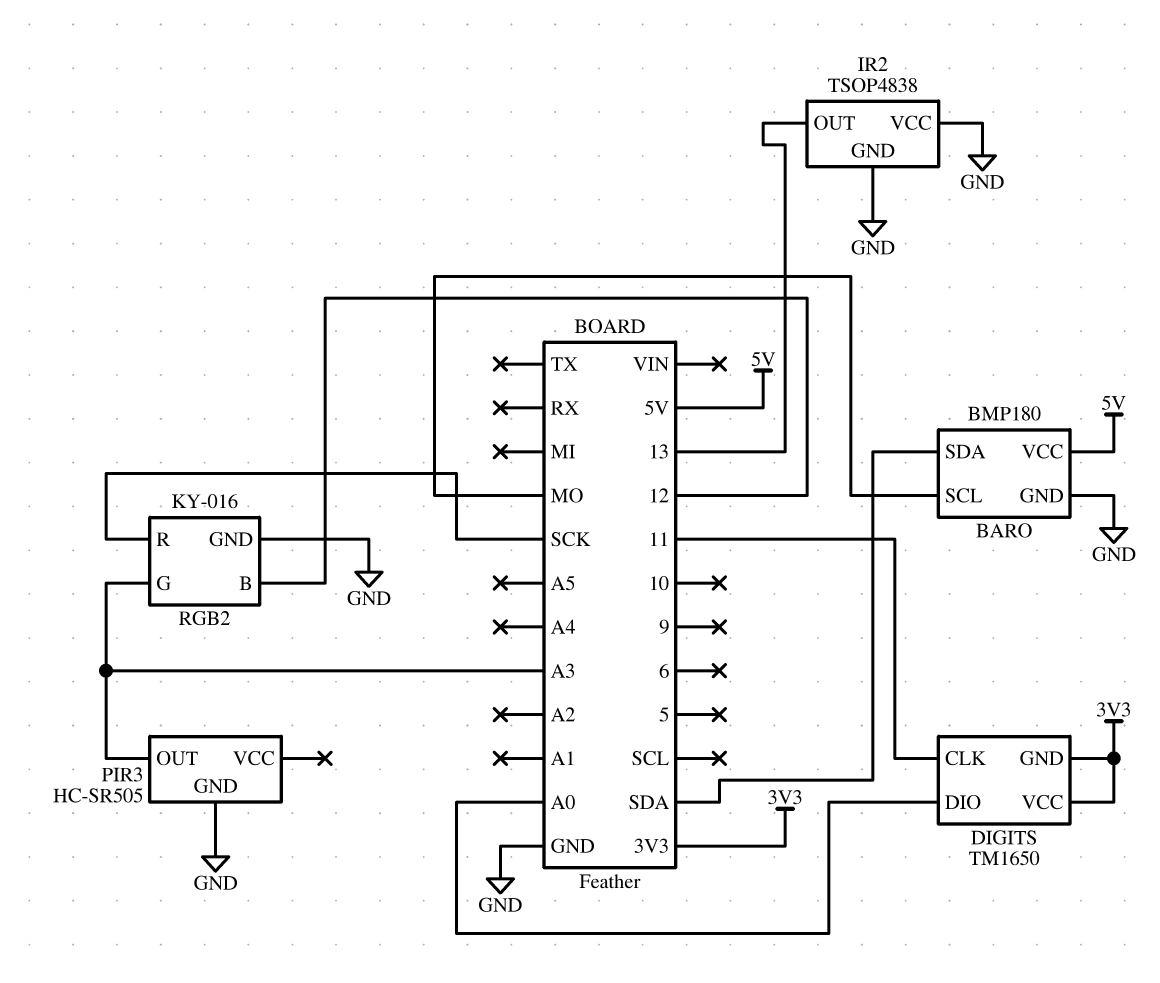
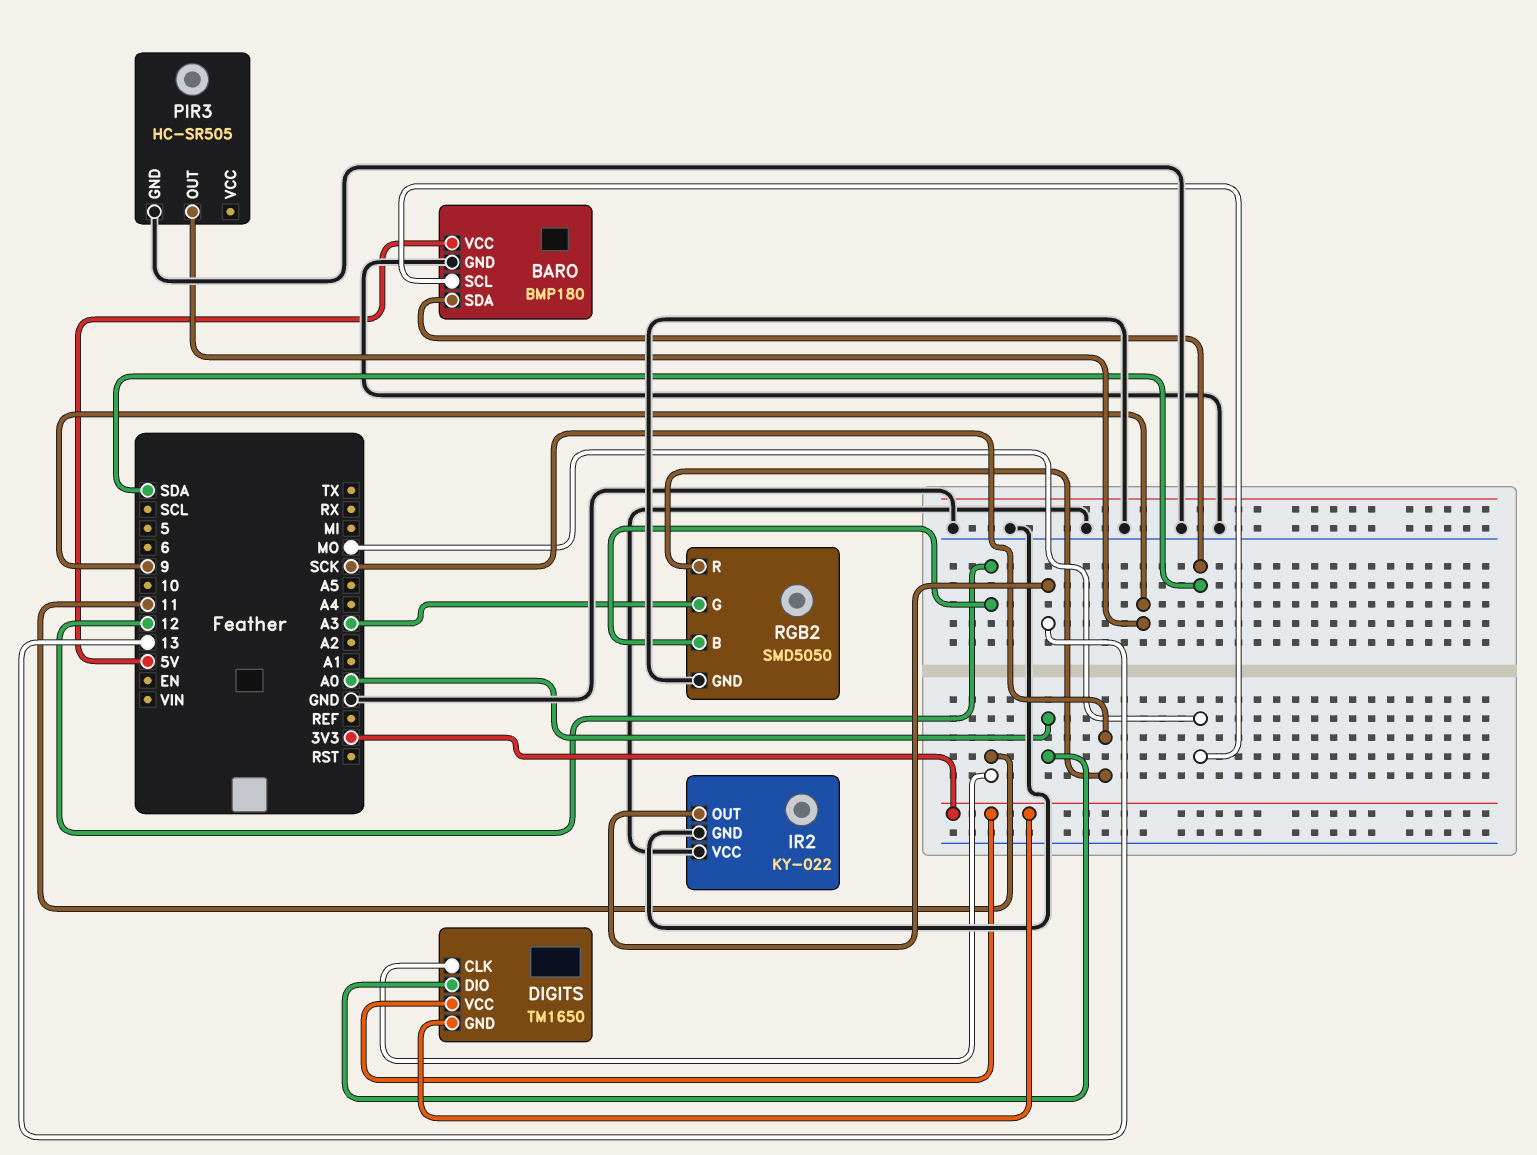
IR2: TSOP4838 -> KY-022
PIR3 pin OUT: A3 -> 9
RGB2: KY-016 -> SMD5050

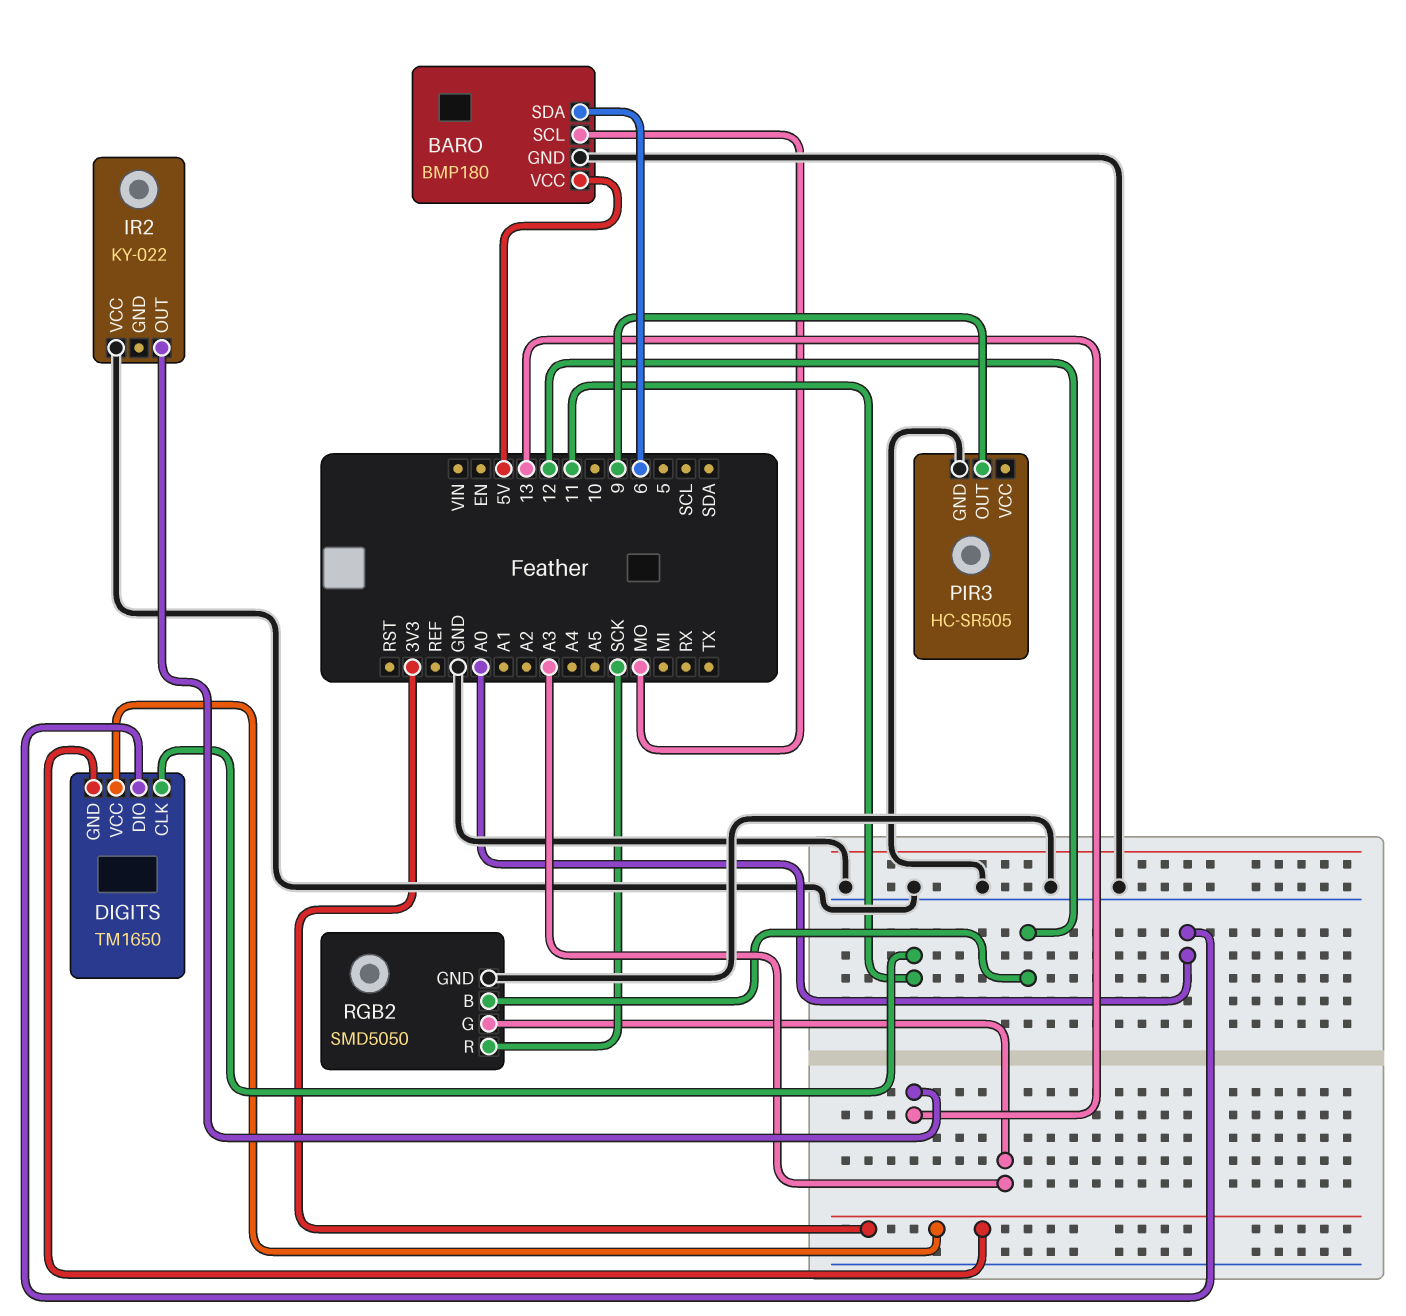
BARO pin SDA: SDA -> 6
IR2 pin GND: GND -> none

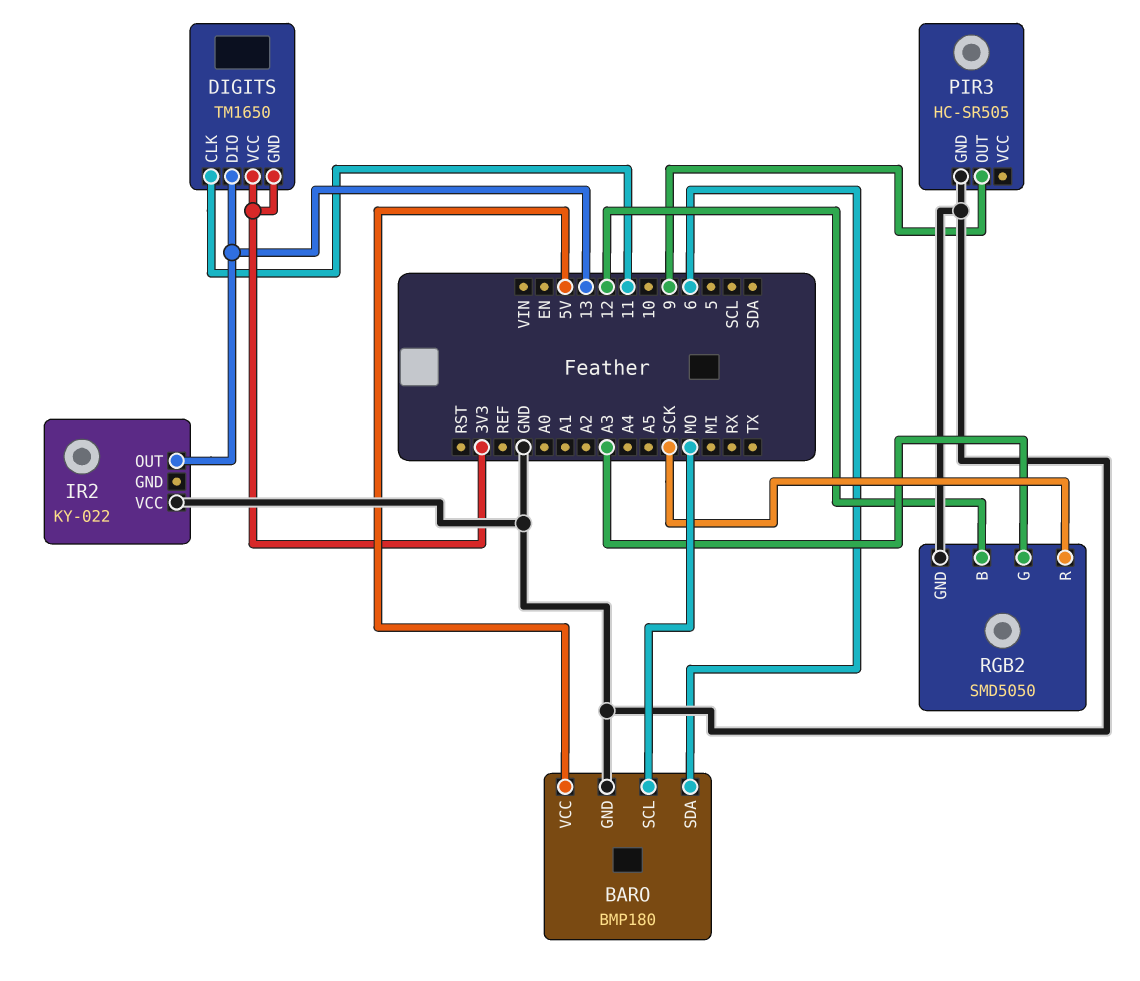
DIGITS pin DIO: A0 -> 13

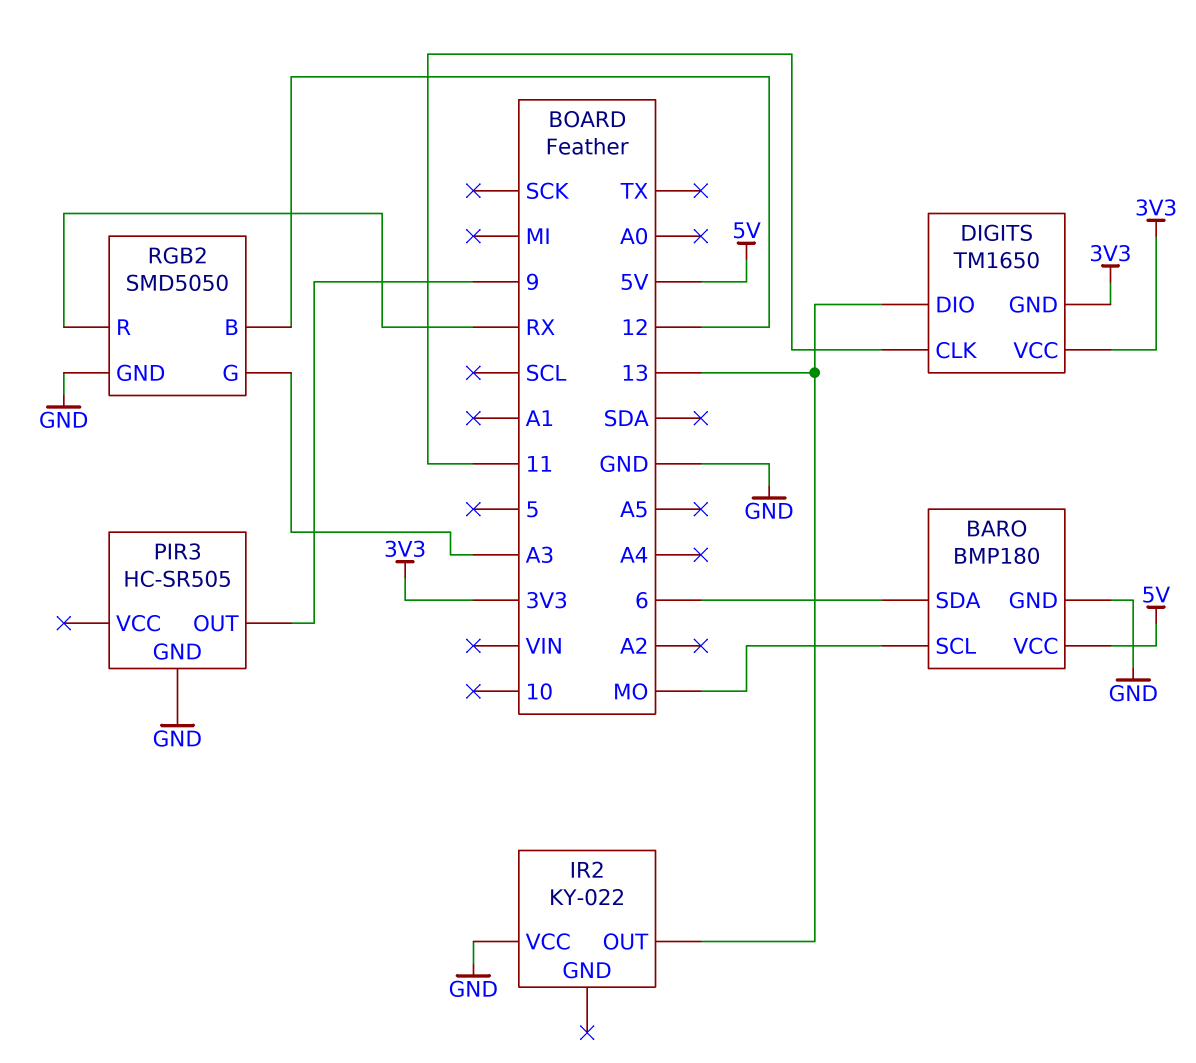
RGB2 pin R: SCK -> RX

